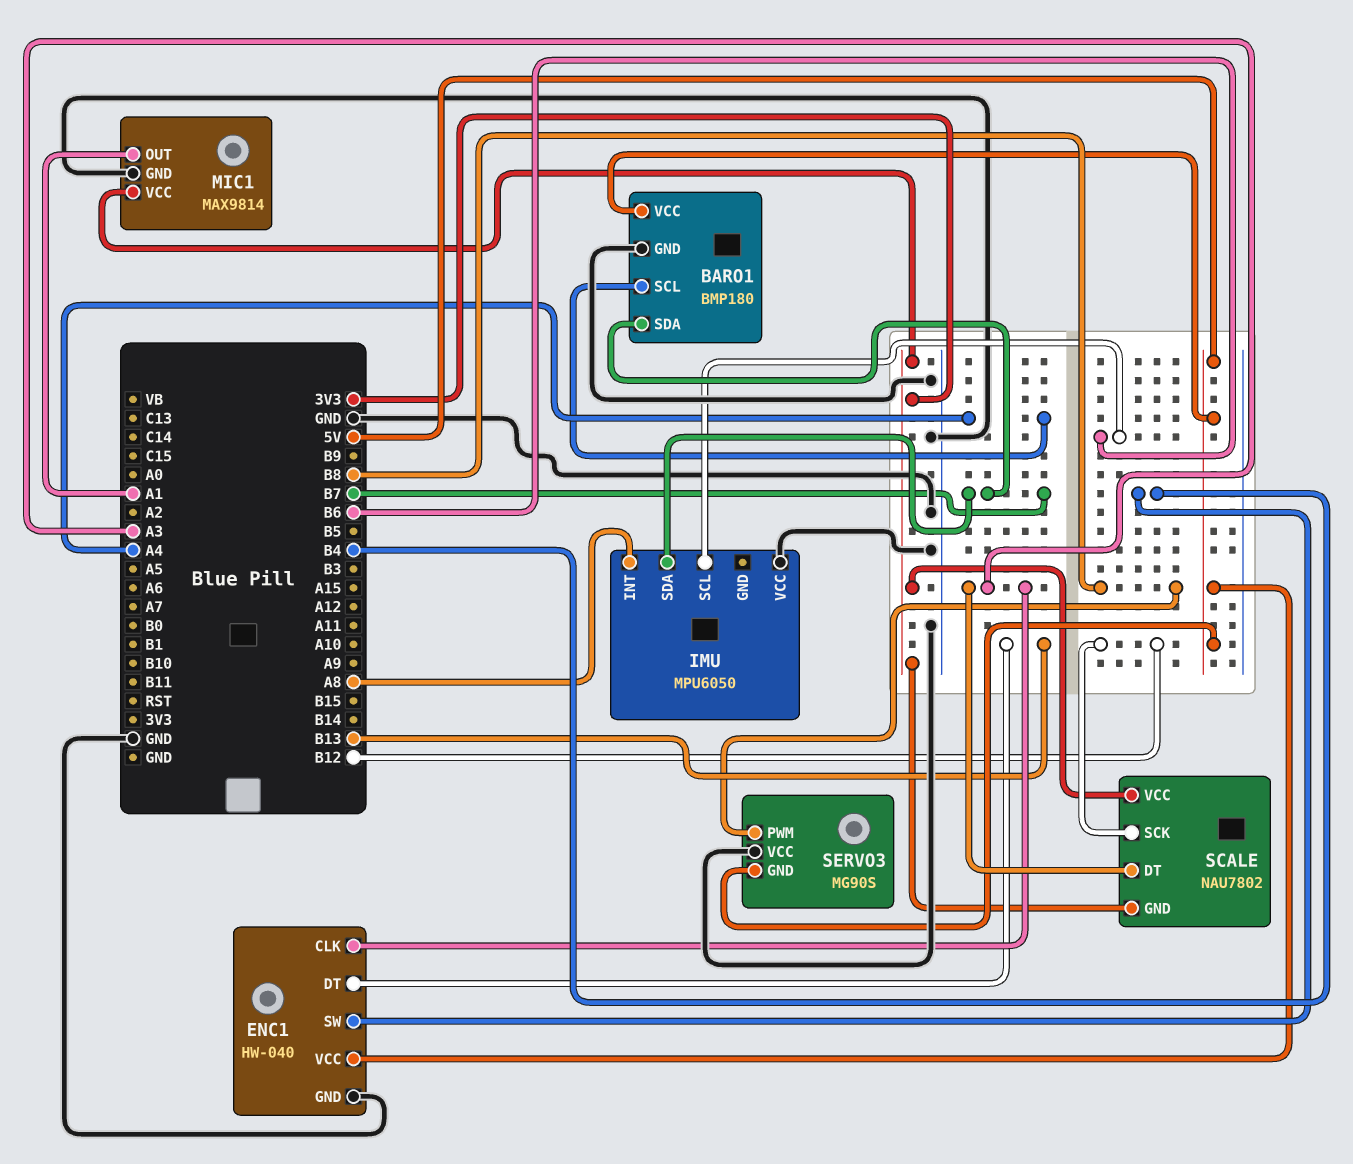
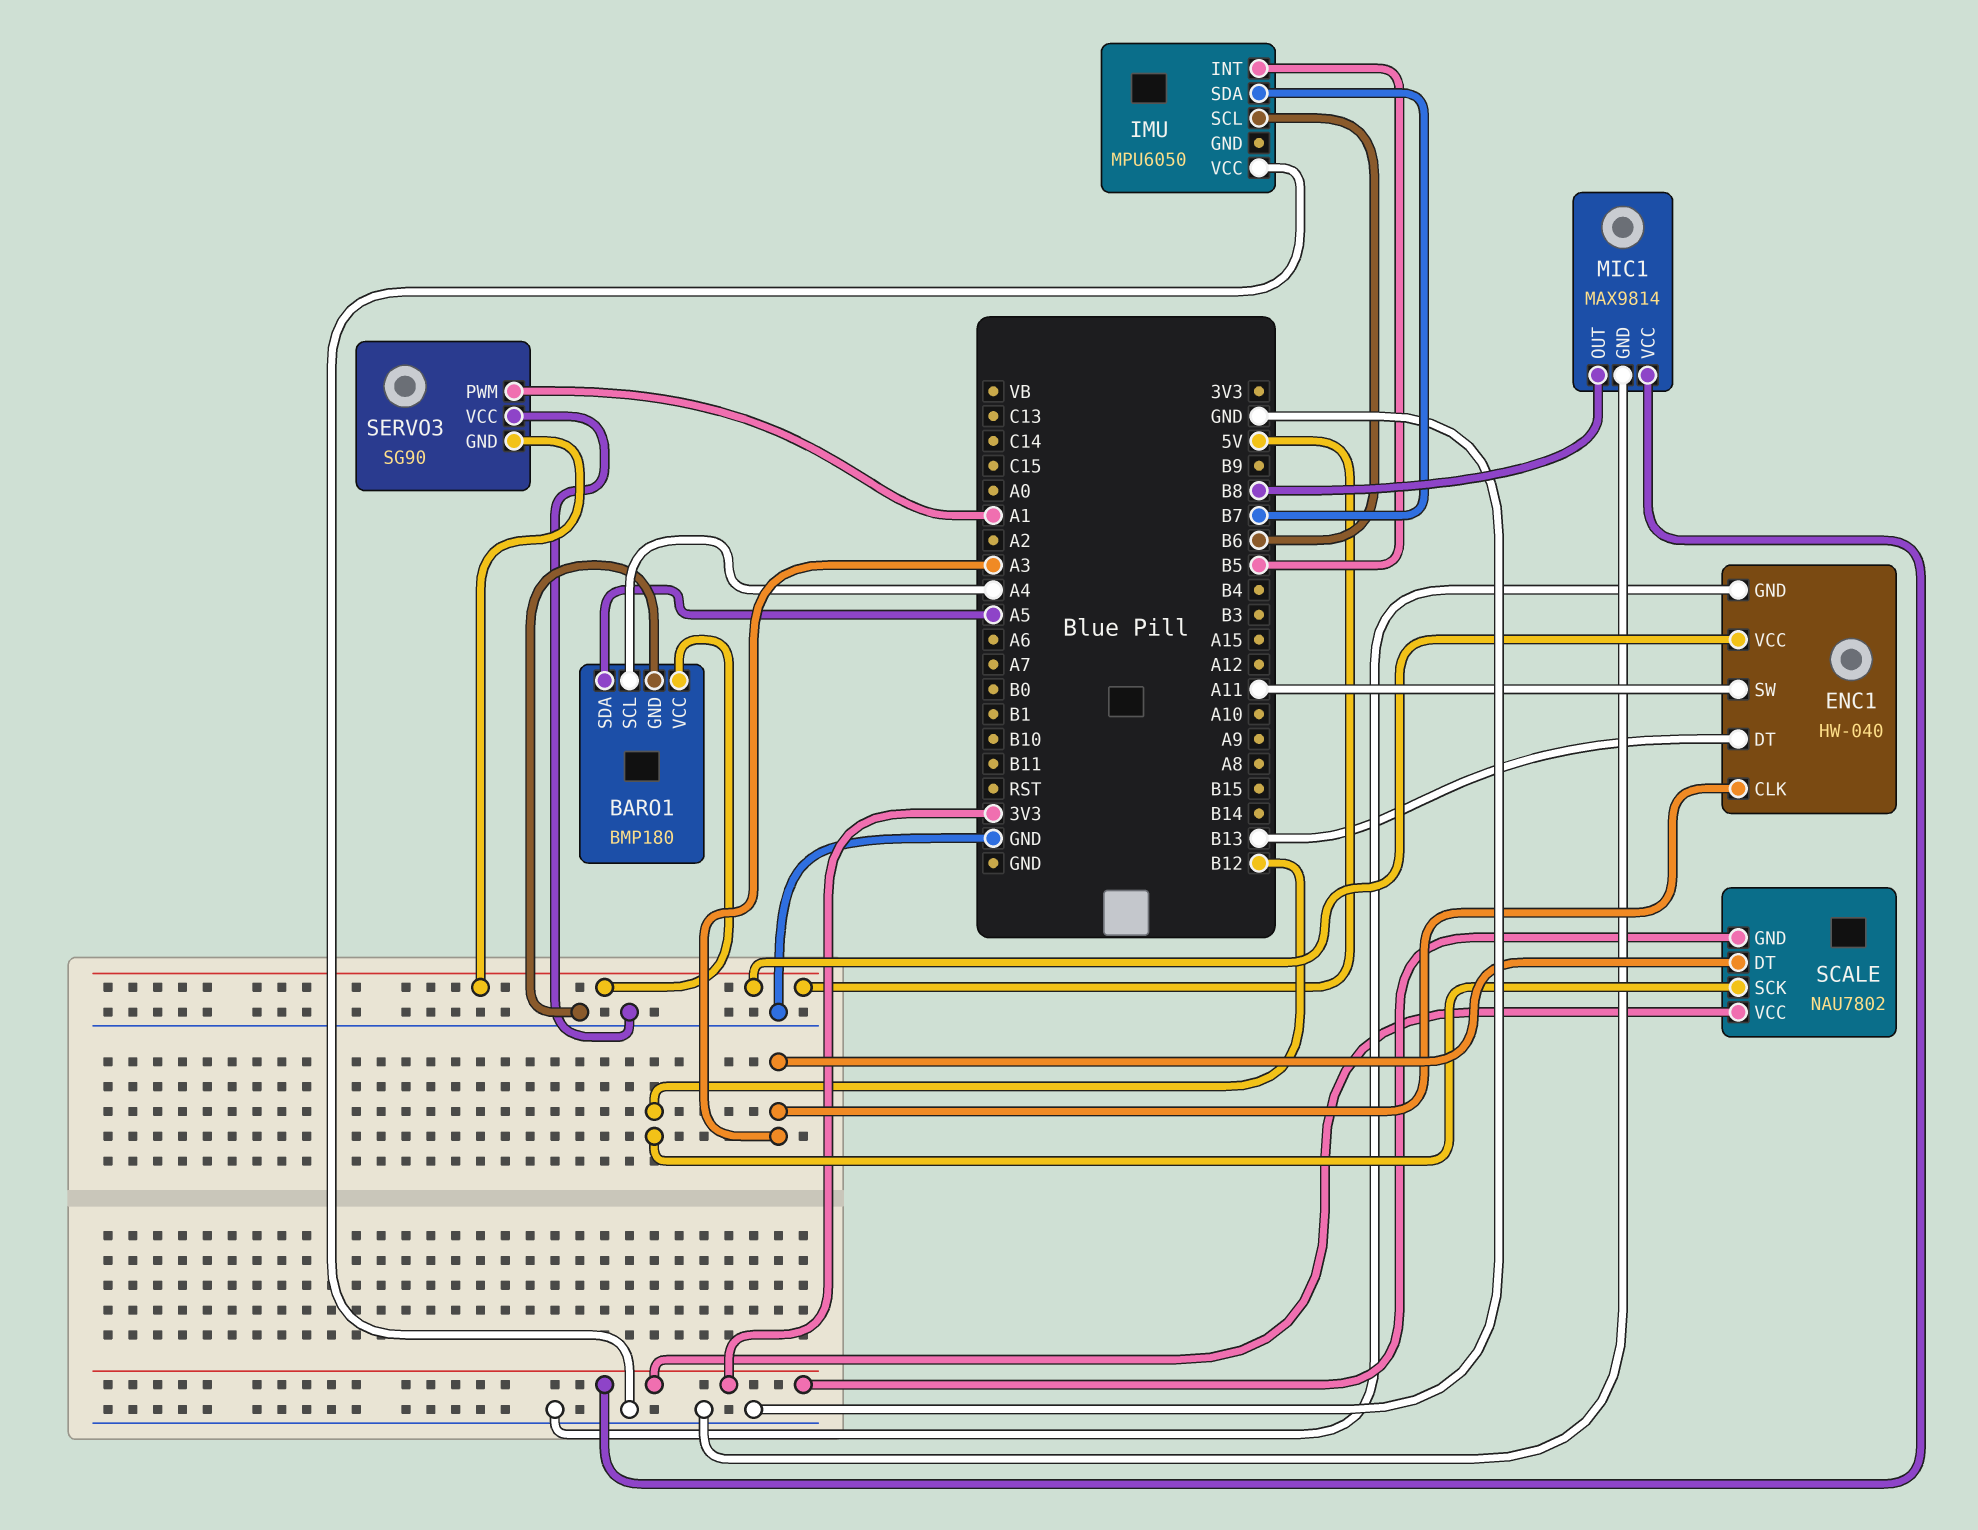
BARO1 pin SDA: B7 -> A5
ENC1 pin SW: B4 -> A11
IMU pin INT: A8 -> B5
MIC1 pin OUT: A1 -> B8
SERVO3: MG90S -> SG90
SERVO3 pin PWM: B8 -> A1

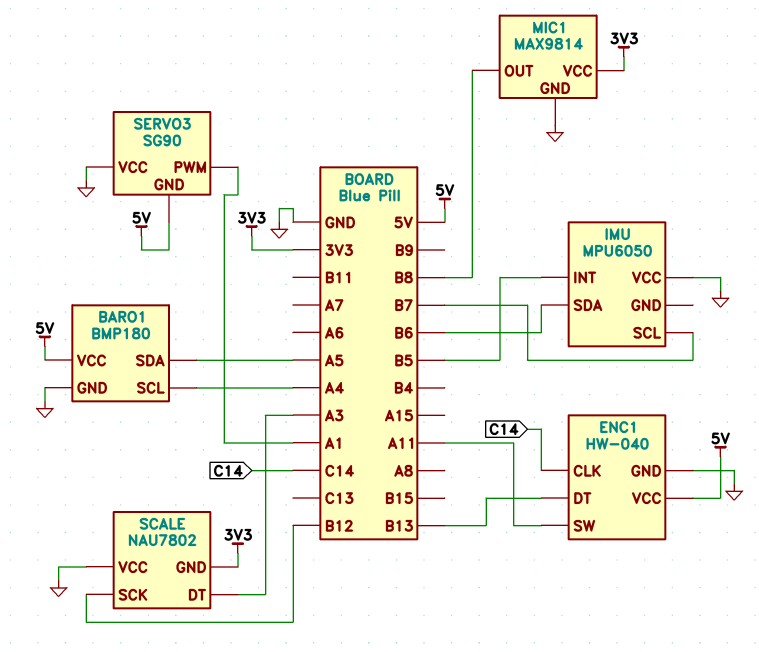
ENC1 pin CLK: A3 -> C14
IMU pin SCL: B6 -> B7
IMU pin SDA: B7 -> B6
SCALE pin VCC: 3V3 -> GND

